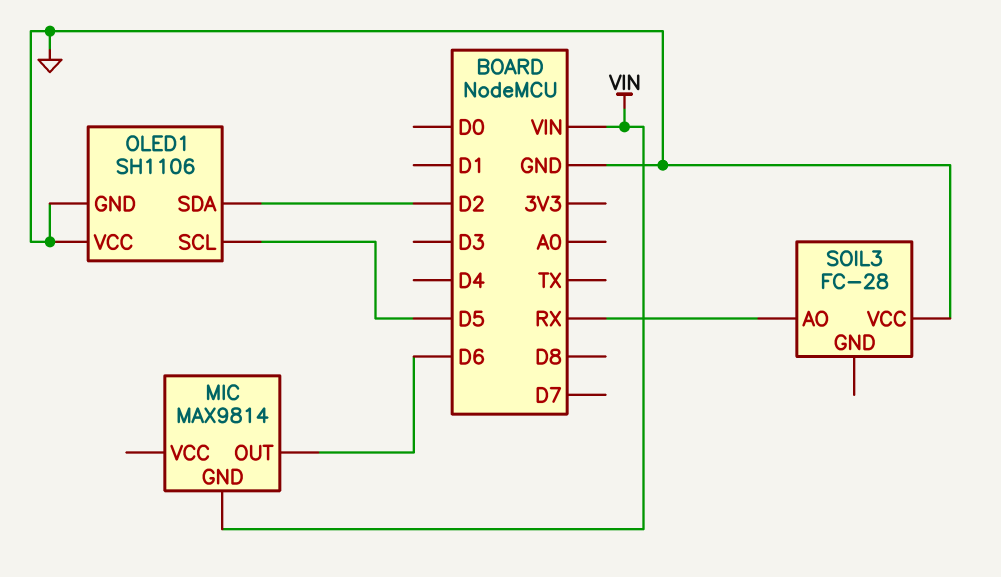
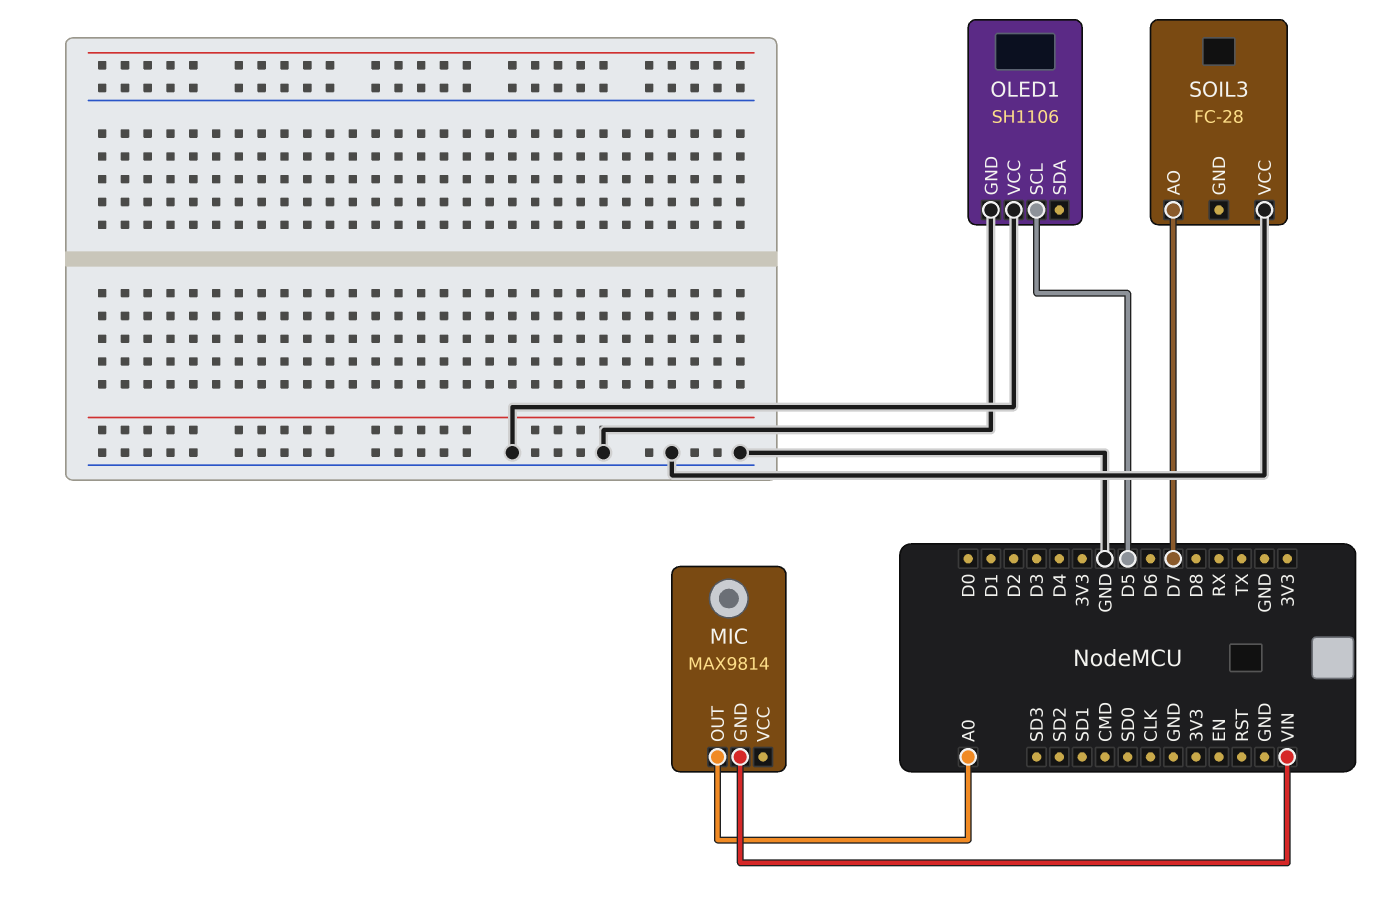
MIC pin OUT: D6 -> A0
OLED1 pin SDA: D2 -> none
SOIL3 pin AO: RX -> D7

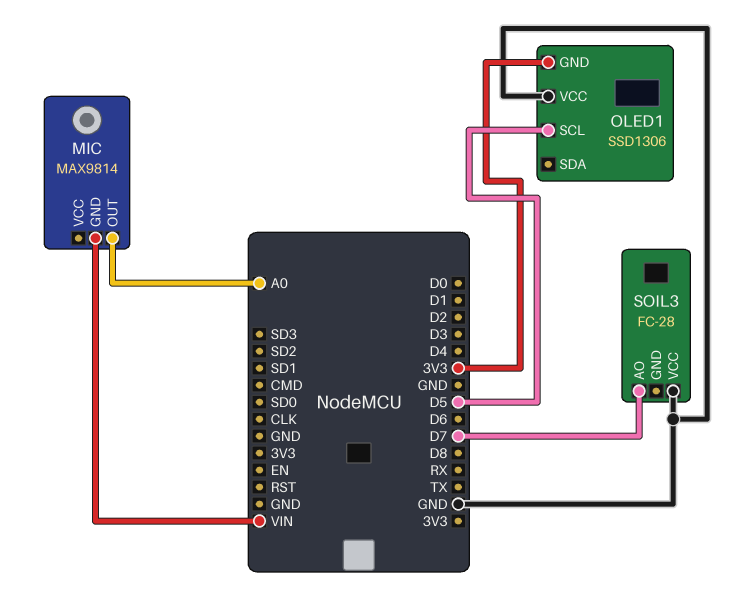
OLED1: SH1106 -> SSD1306
OLED1 pin GND: GND -> 3V3

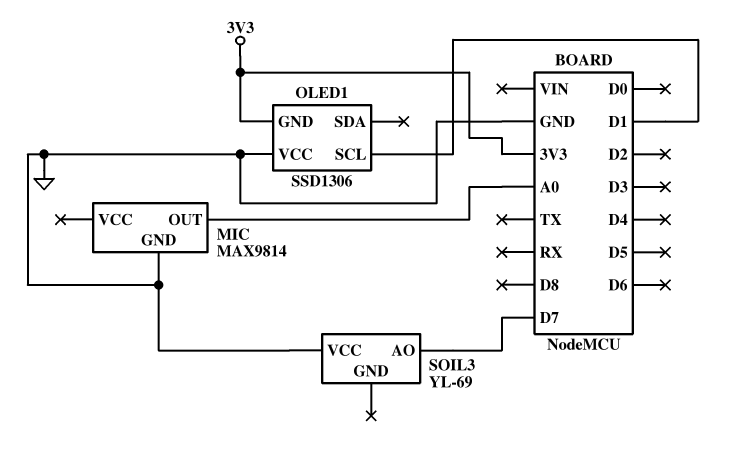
MIC pin GND: VIN -> GND
OLED1 pin SCL: D5 -> D1
SOIL3: FC-28 -> YL-69

